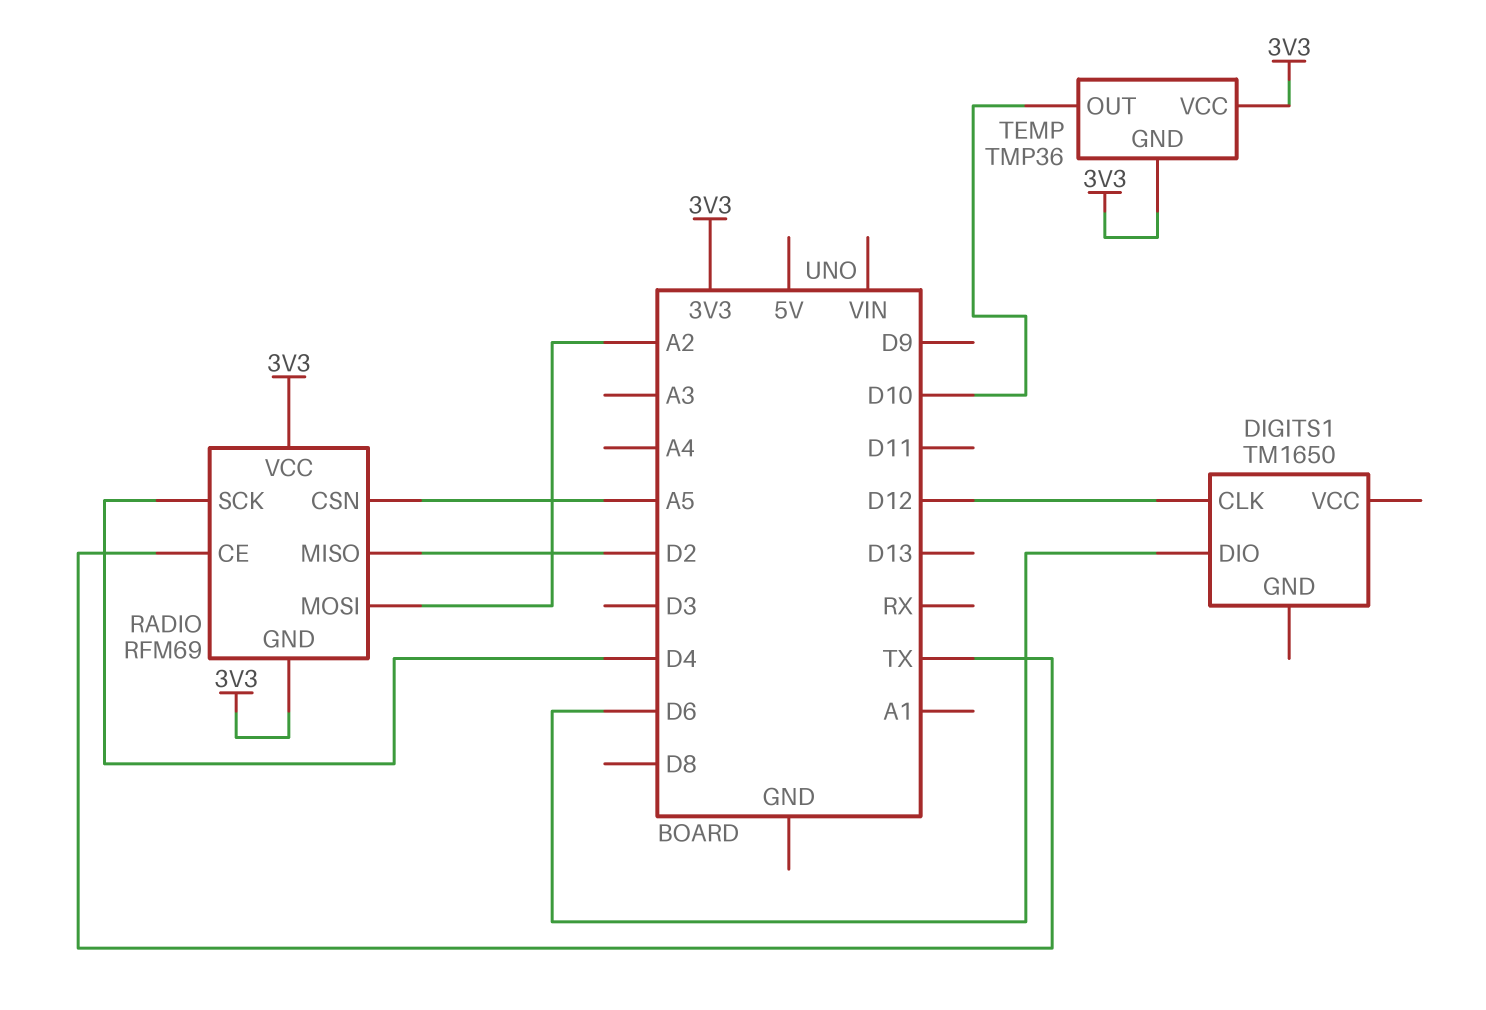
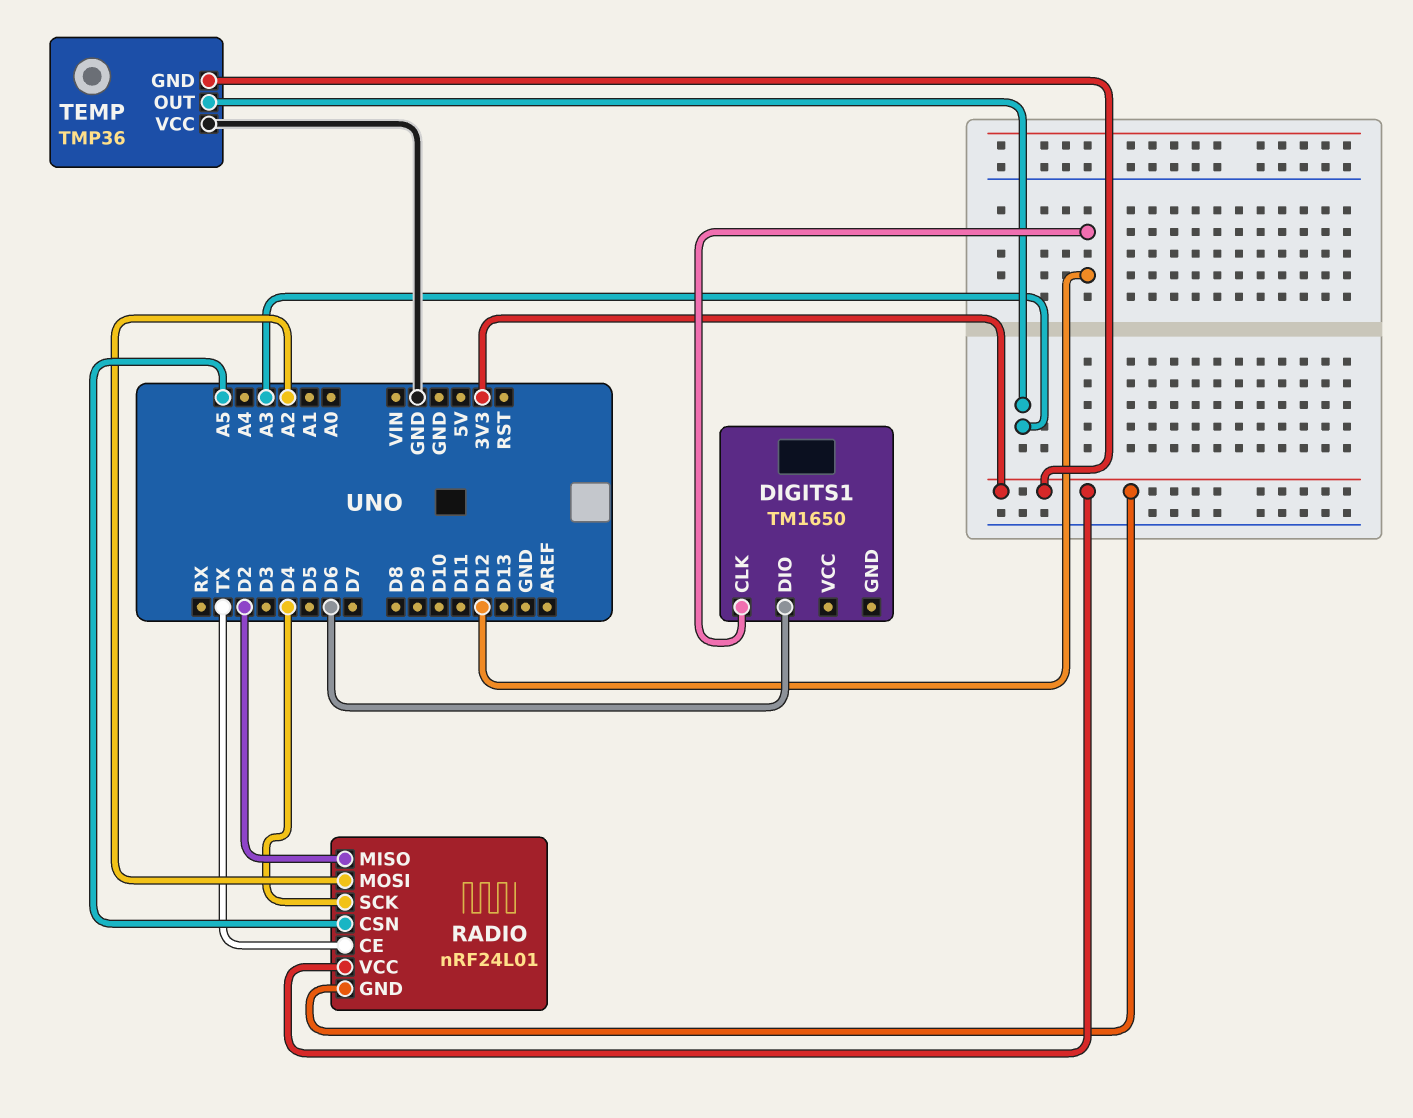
RADIO: RFM69 -> nRF24L01
TEMP pin OUT: D10 -> A3
TEMP pin VCC: 3V3 -> GND

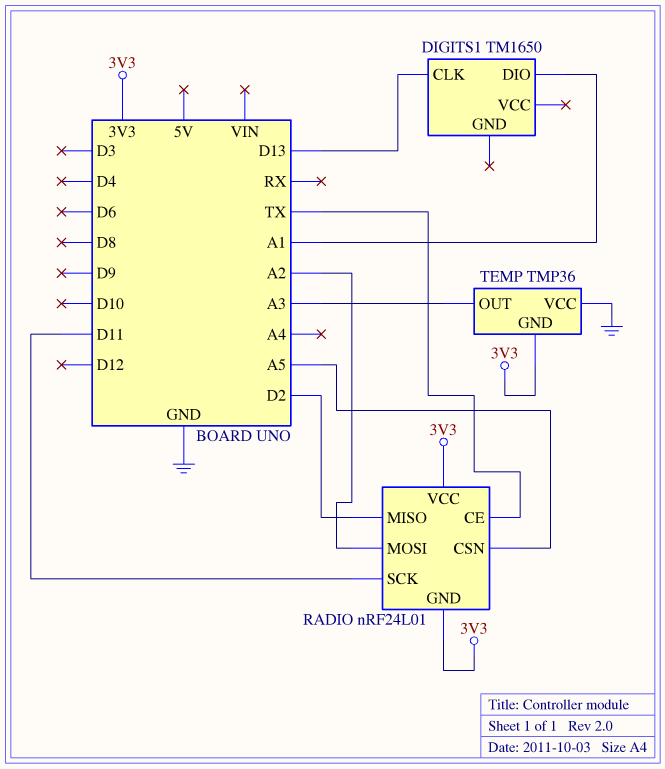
DIGITS1 pin CLK: D12 -> D13
DIGITS1 pin DIO: D6 -> A1
RADIO pin SCK: D4 -> D11

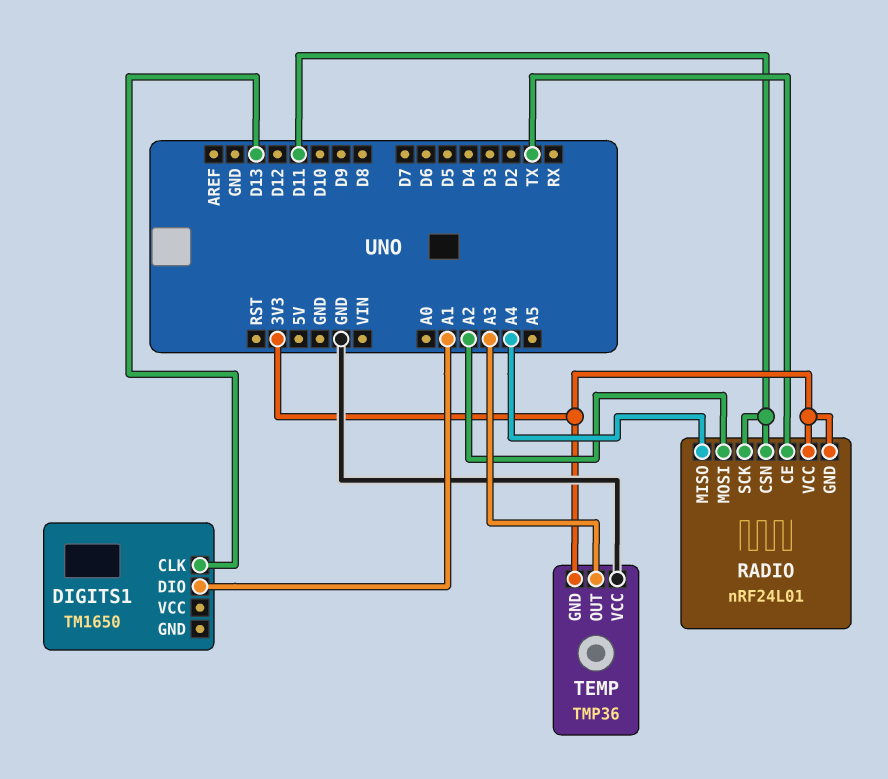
RADIO pin CSN: A5 -> D11
RADIO pin MISO: D2 -> A4

